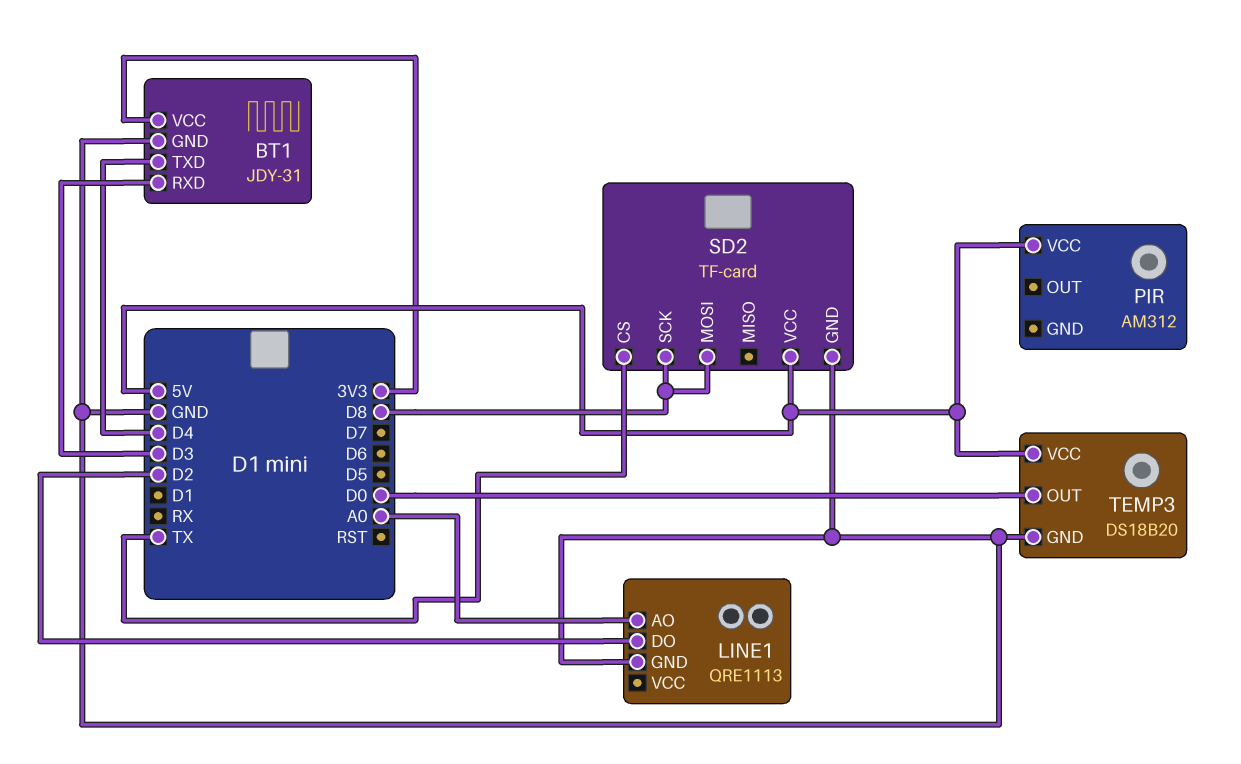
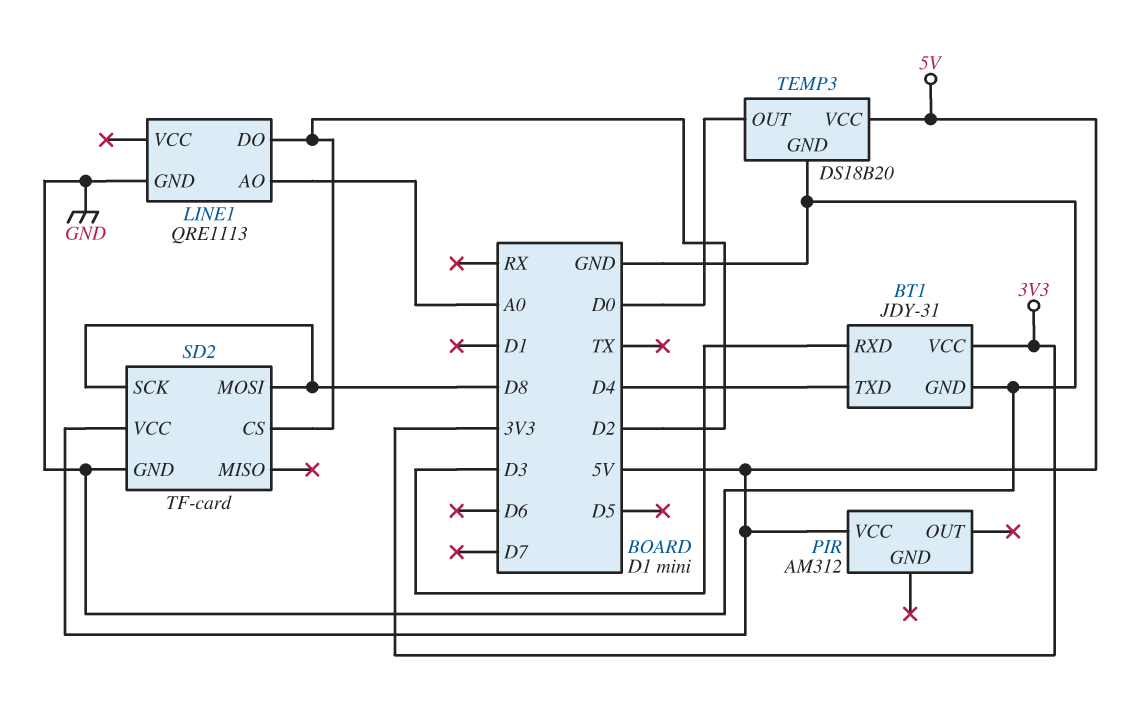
SD2 pin CS: TX -> D2

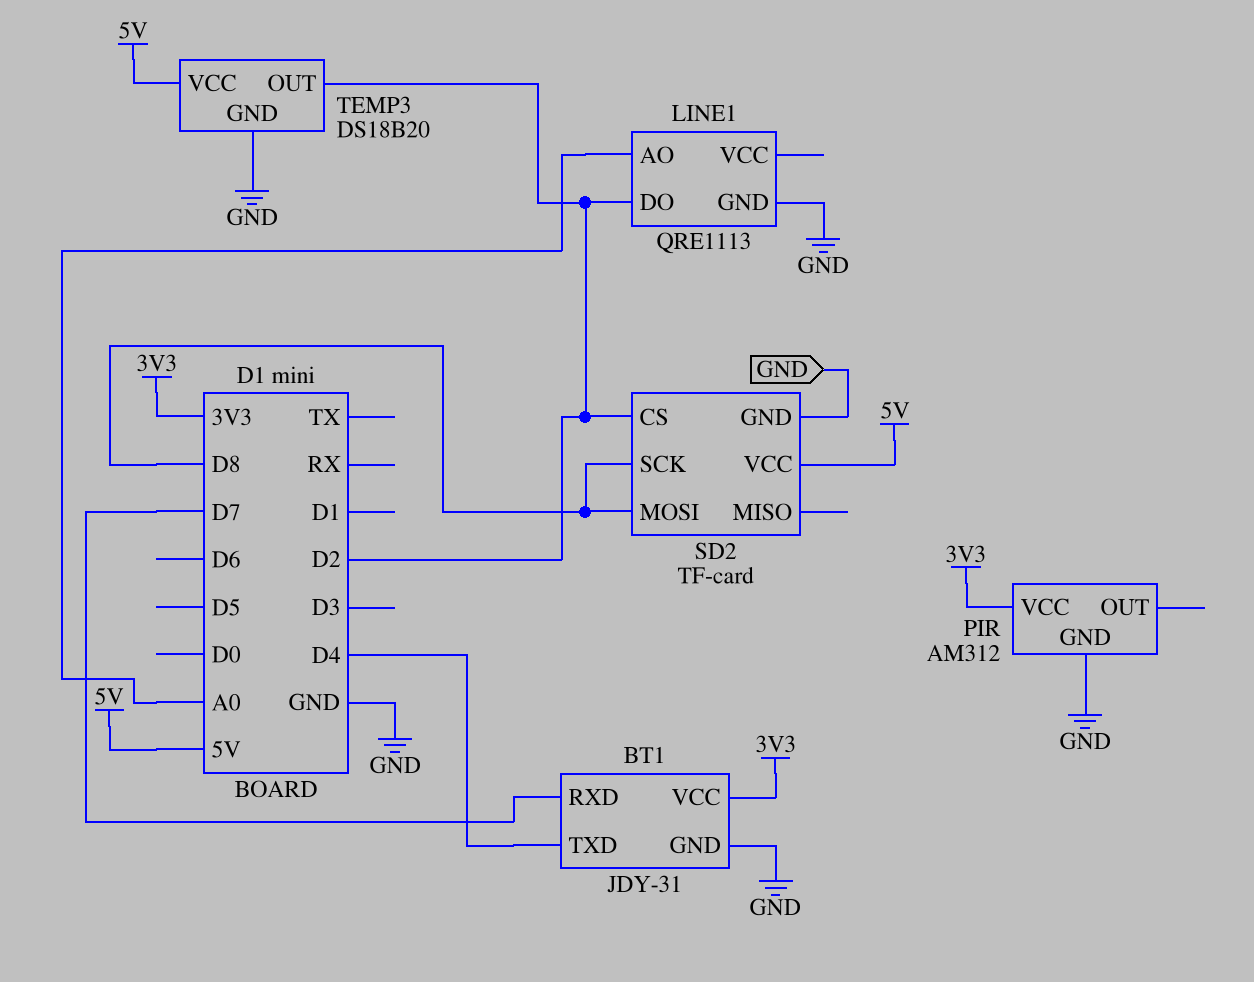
BT1 pin RXD: D3 -> D7
PIR pin GND: none -> GND
PIR pin VCC: 5V -> 3V3
TEMP3 pin OUT: D0 -> D2

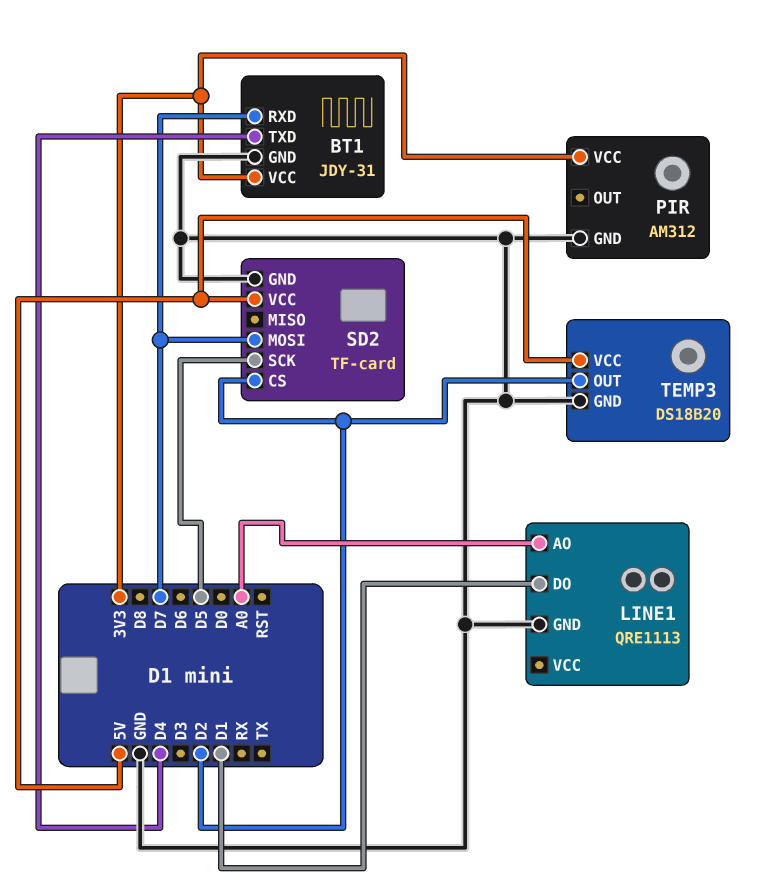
LINE1 pin DO: D2 -> D1
SD2 pin MOSI: D8 -> D7
SD2 pin SCK: D8 -> D5

